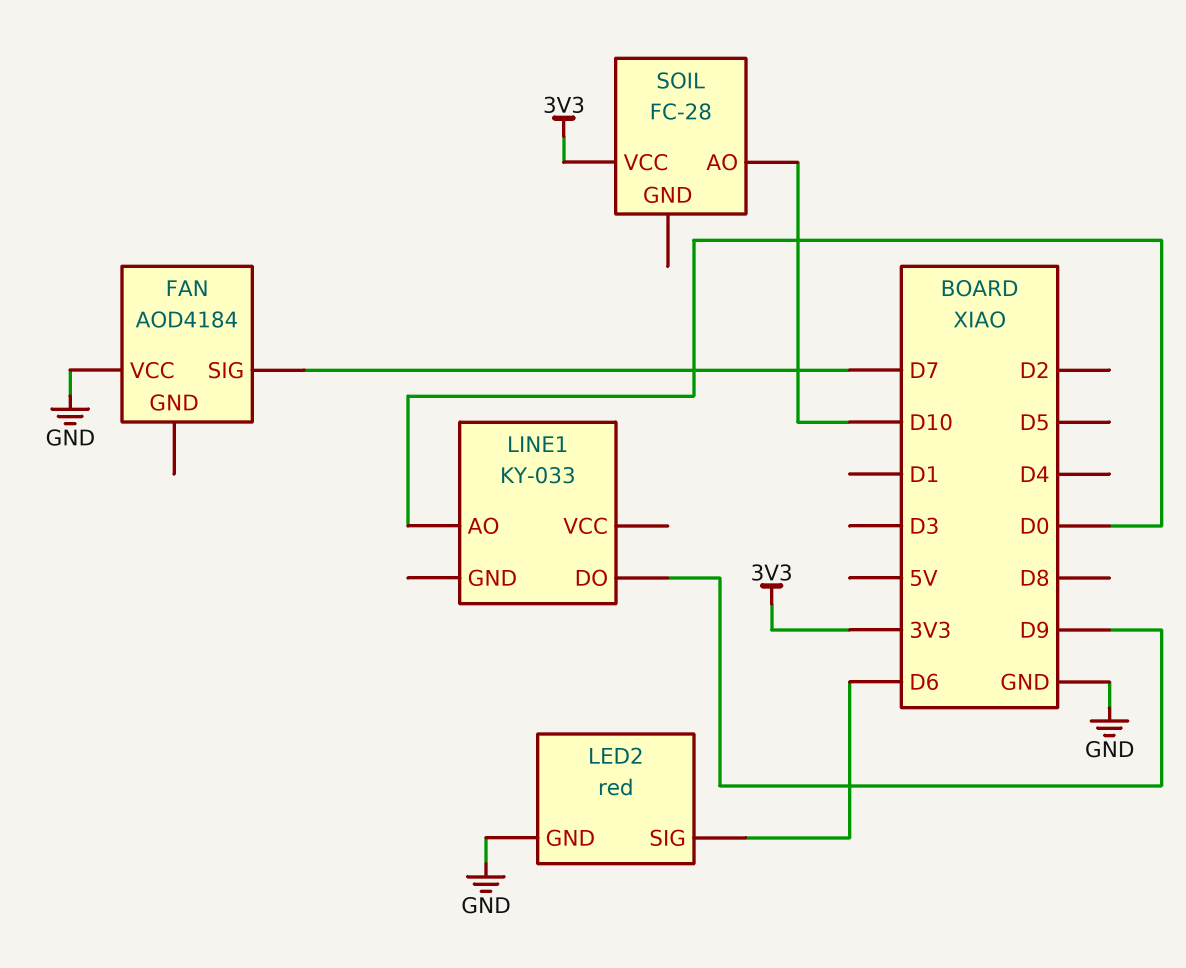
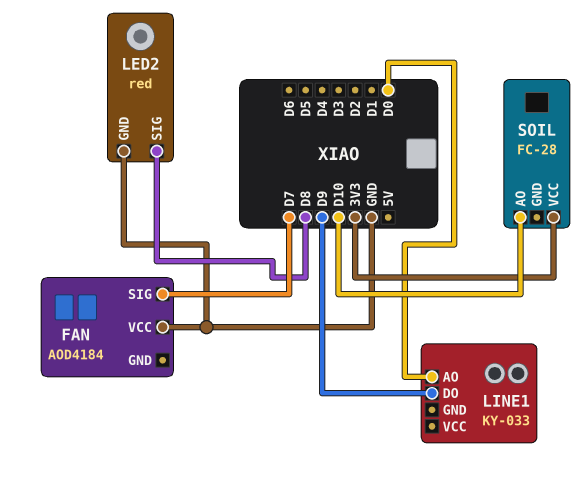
LED2 pin SIG: D6 -> D8

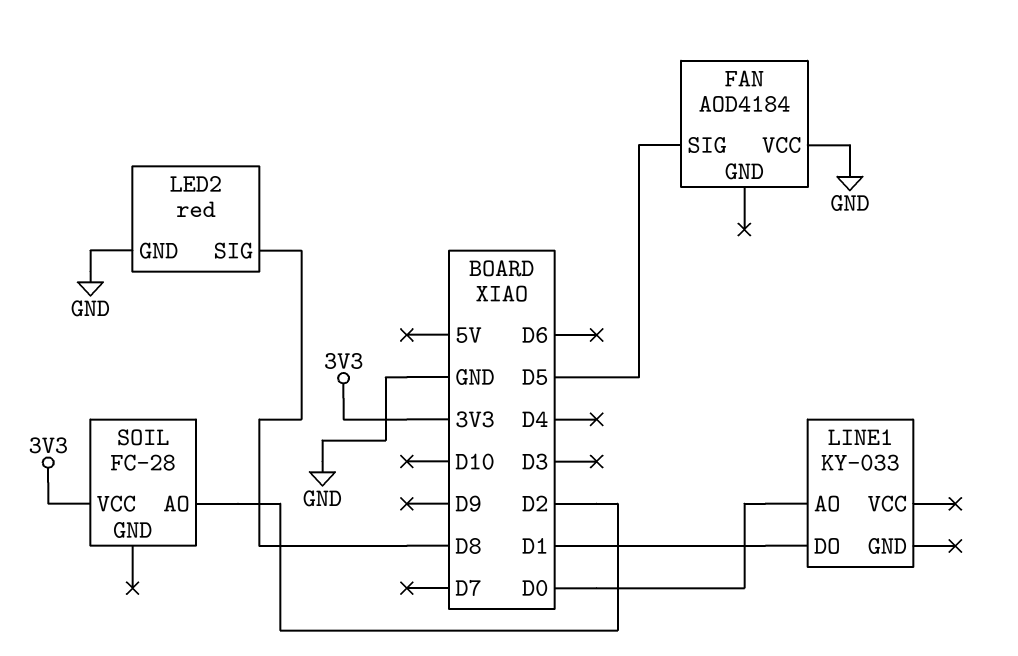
FAN pin SIG: D7 -> D5
LINE1 pin DO: D9 -> D1
SOIL pin AO: D10 -> D2

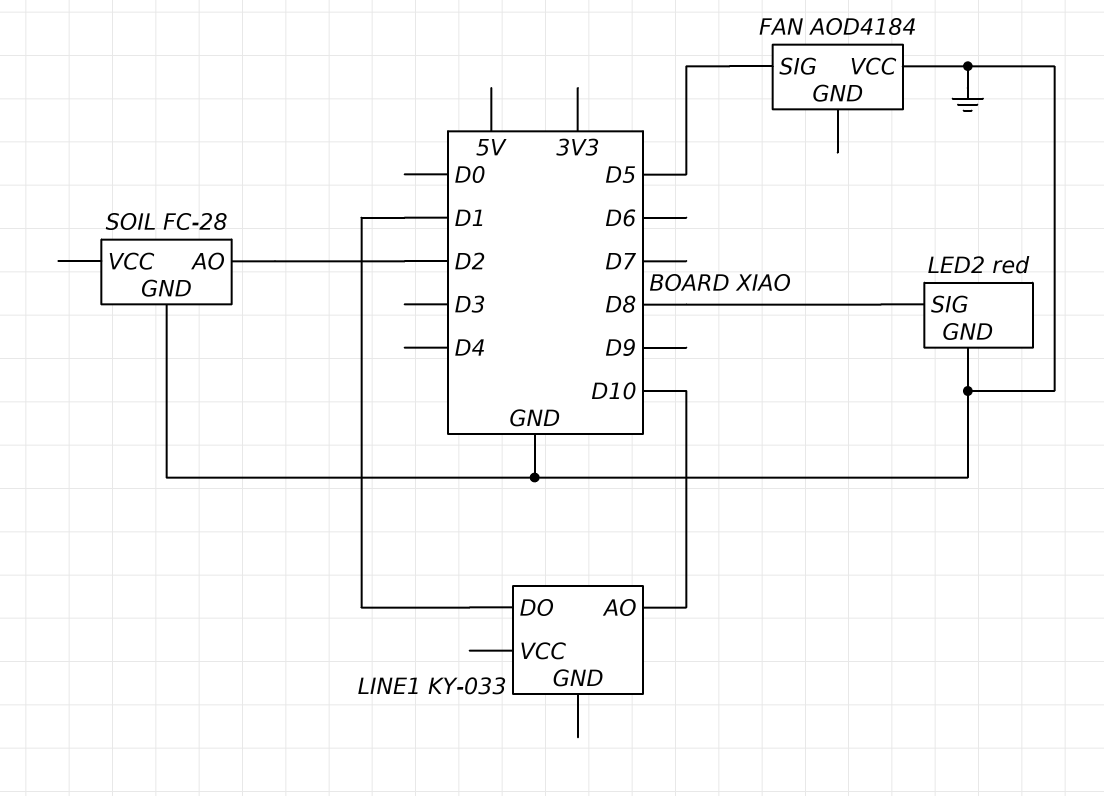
LINE1 pin AO: D0 -> D10
SOIL pin GND: none -> GND
SOIL pin VCC: 3V3 -> none

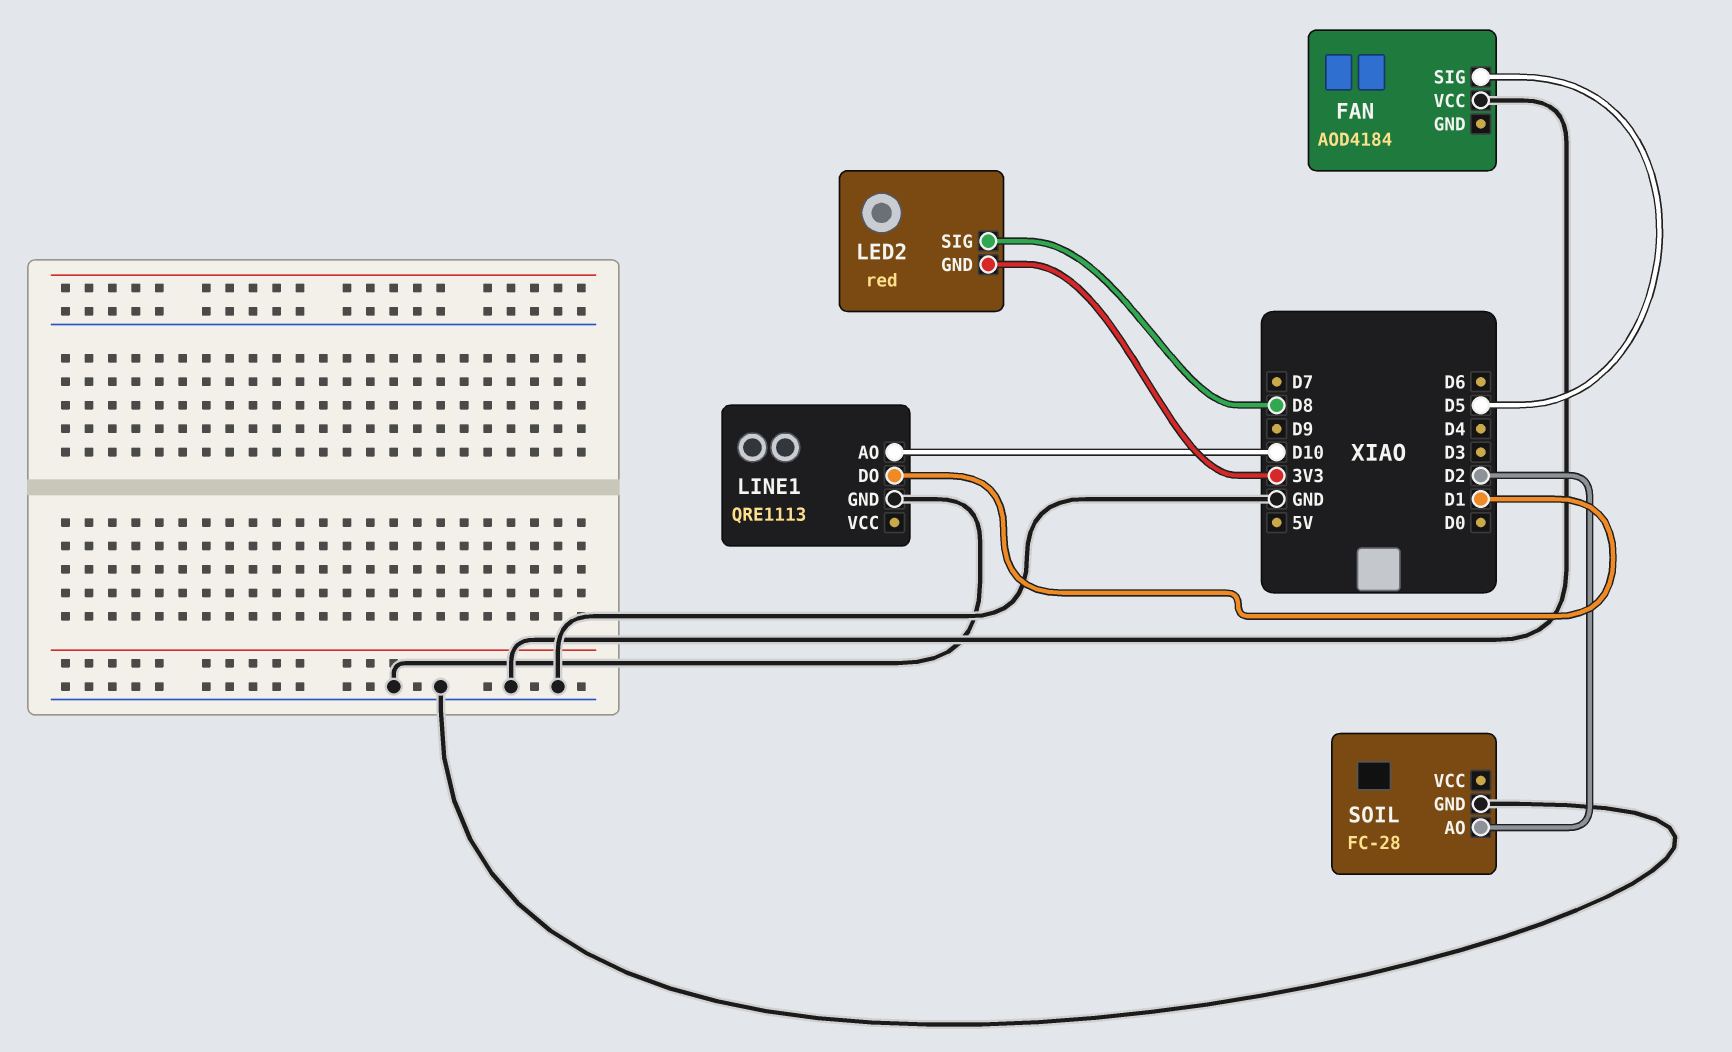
LED2 pin GND: GND -> 3V3
LINE1: KY-033 -> QRE1113
LINE1 pin GND: none -> GND

